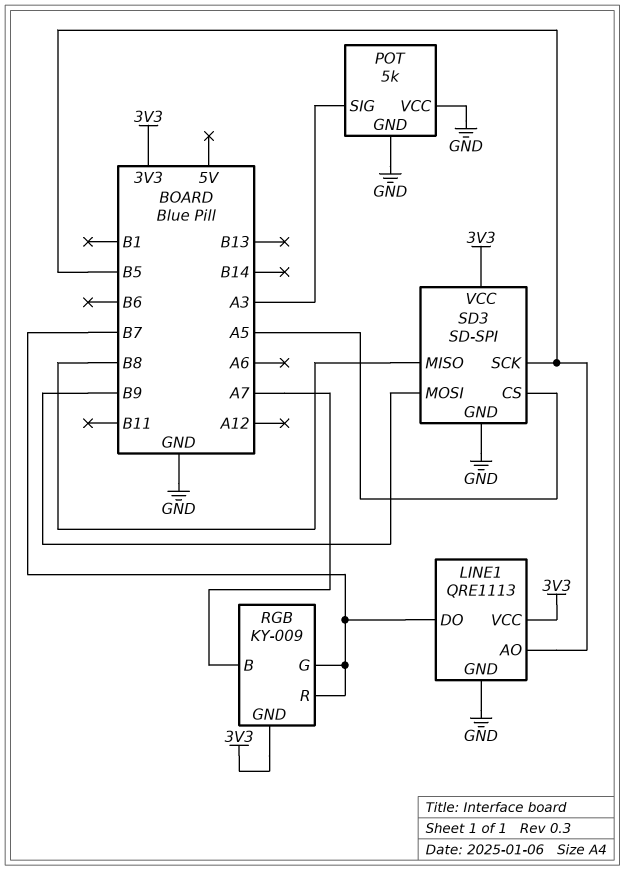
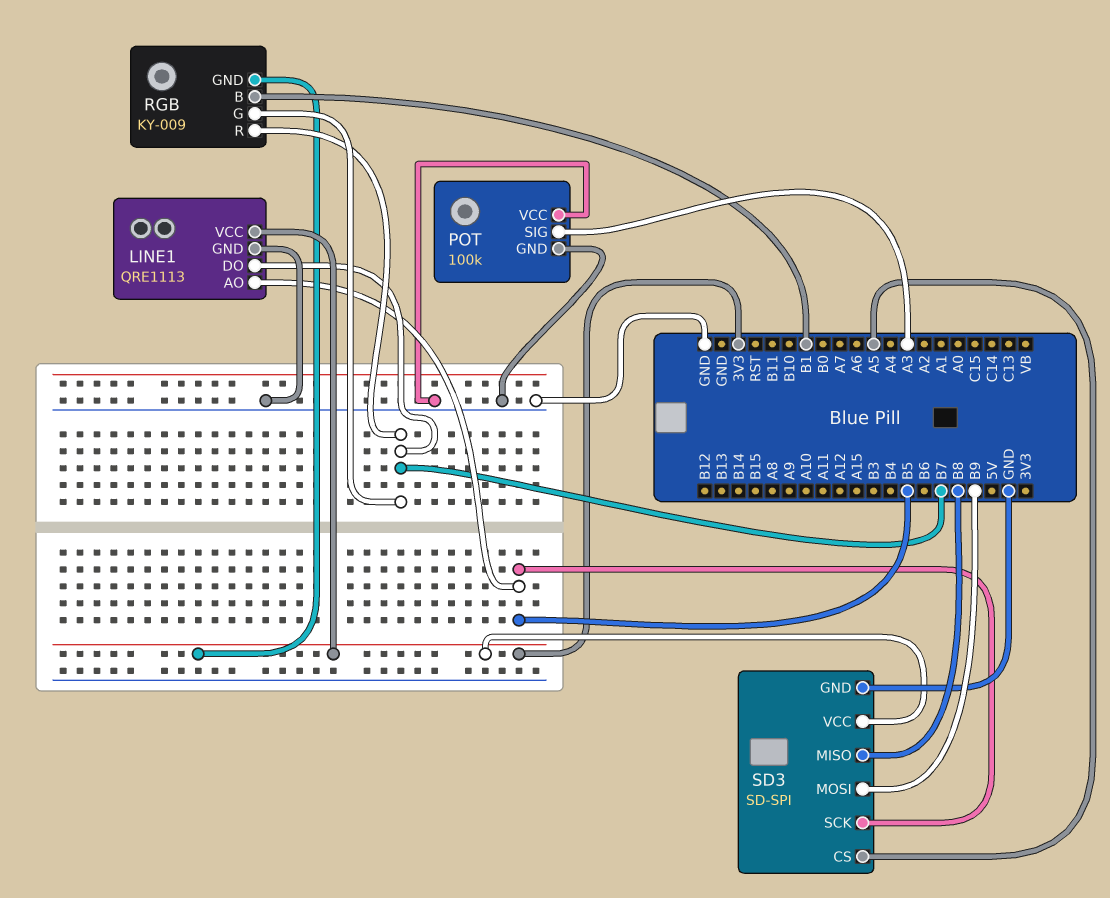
POT: 5k -> 100k
RGB pin B: A7 -> B1

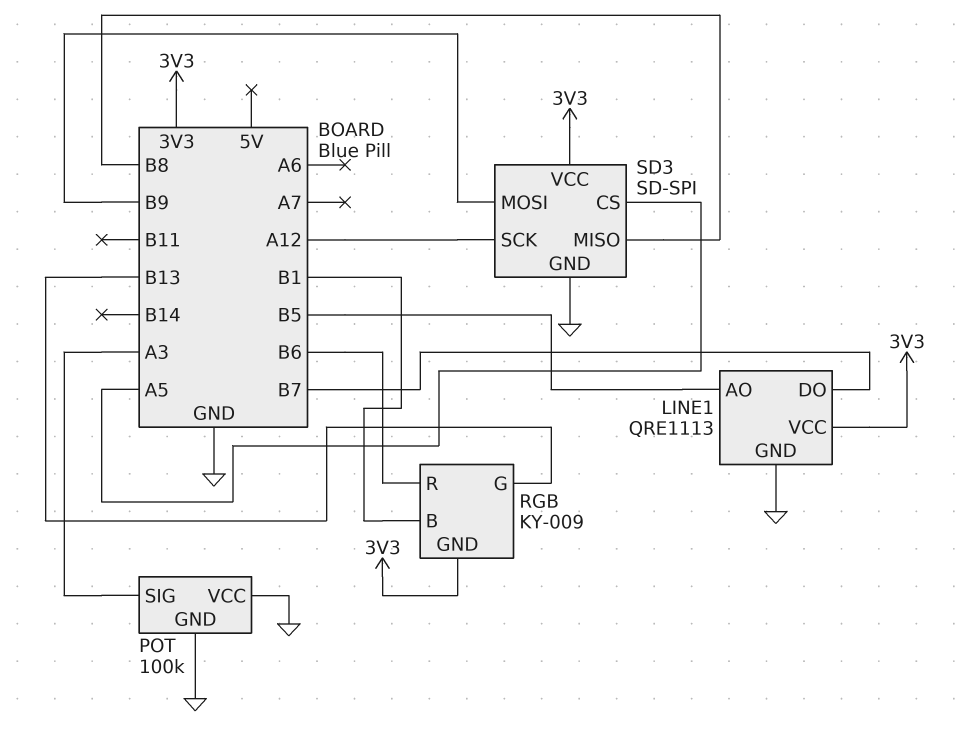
RGB pin G: B7 -> B13
RGB pin R: B7 -> B6
SD3 pin SCK: B5 -> A12

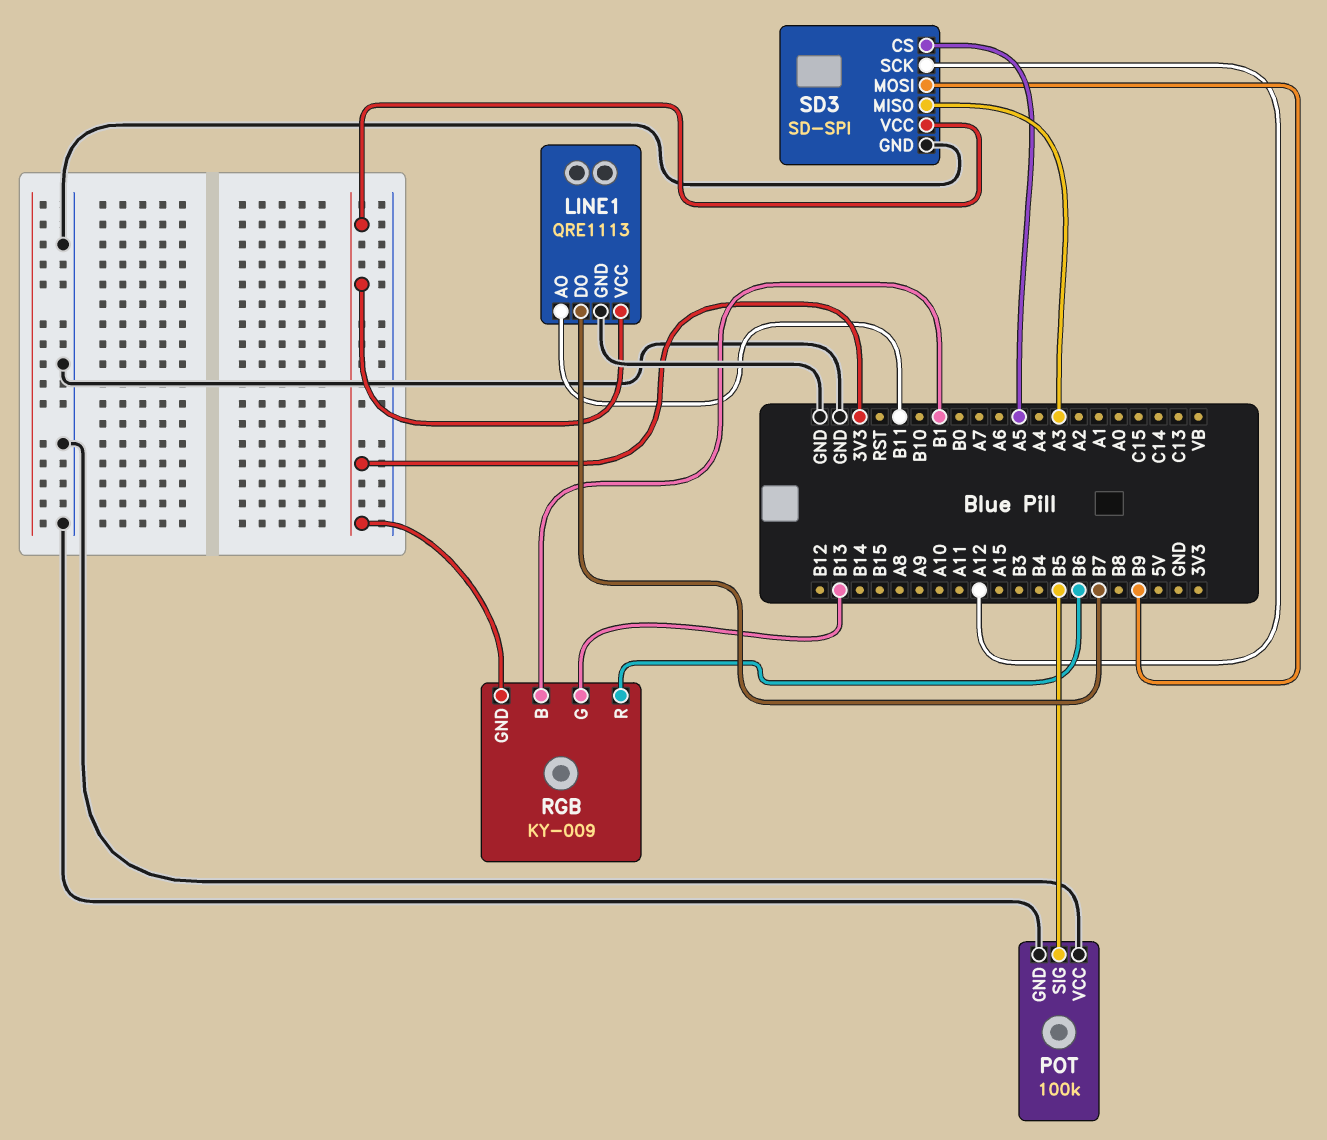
LINE1 pin AO: B5 -> B11
POT pin SIG: A3 -> B5
SD3 pin MISO: B8 -> A3

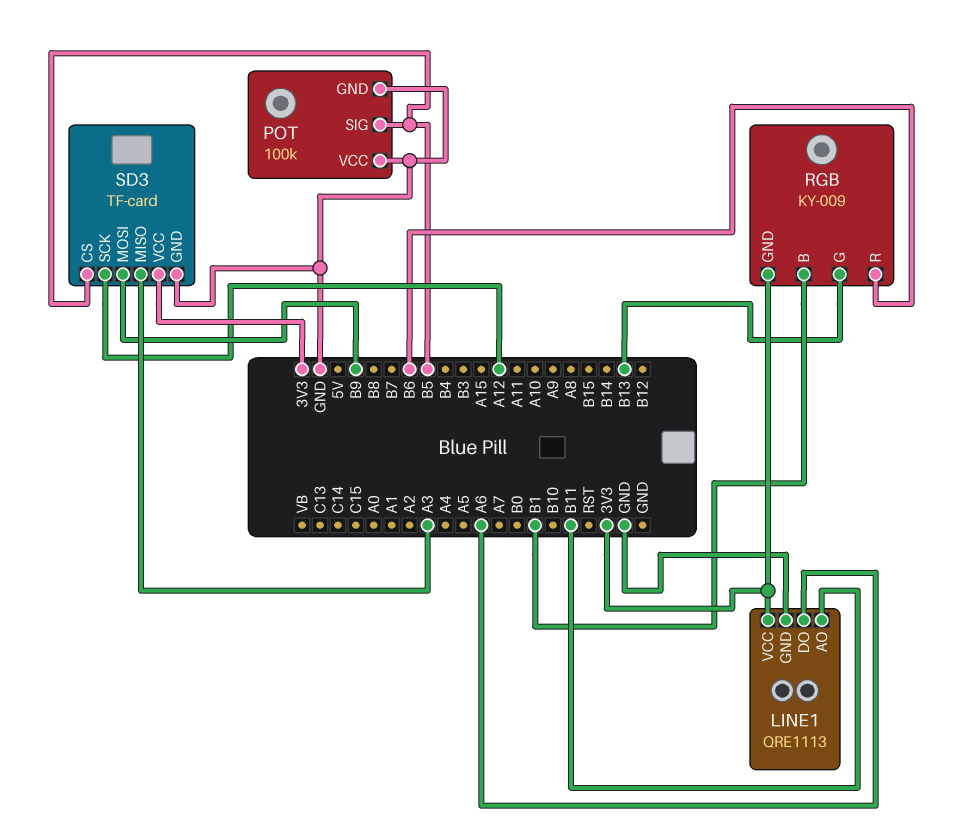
LINE1 pin DO: B7 -> A6
SD3: SD-SPI -> TF-card
SD3 pin CS: A5 -> B5

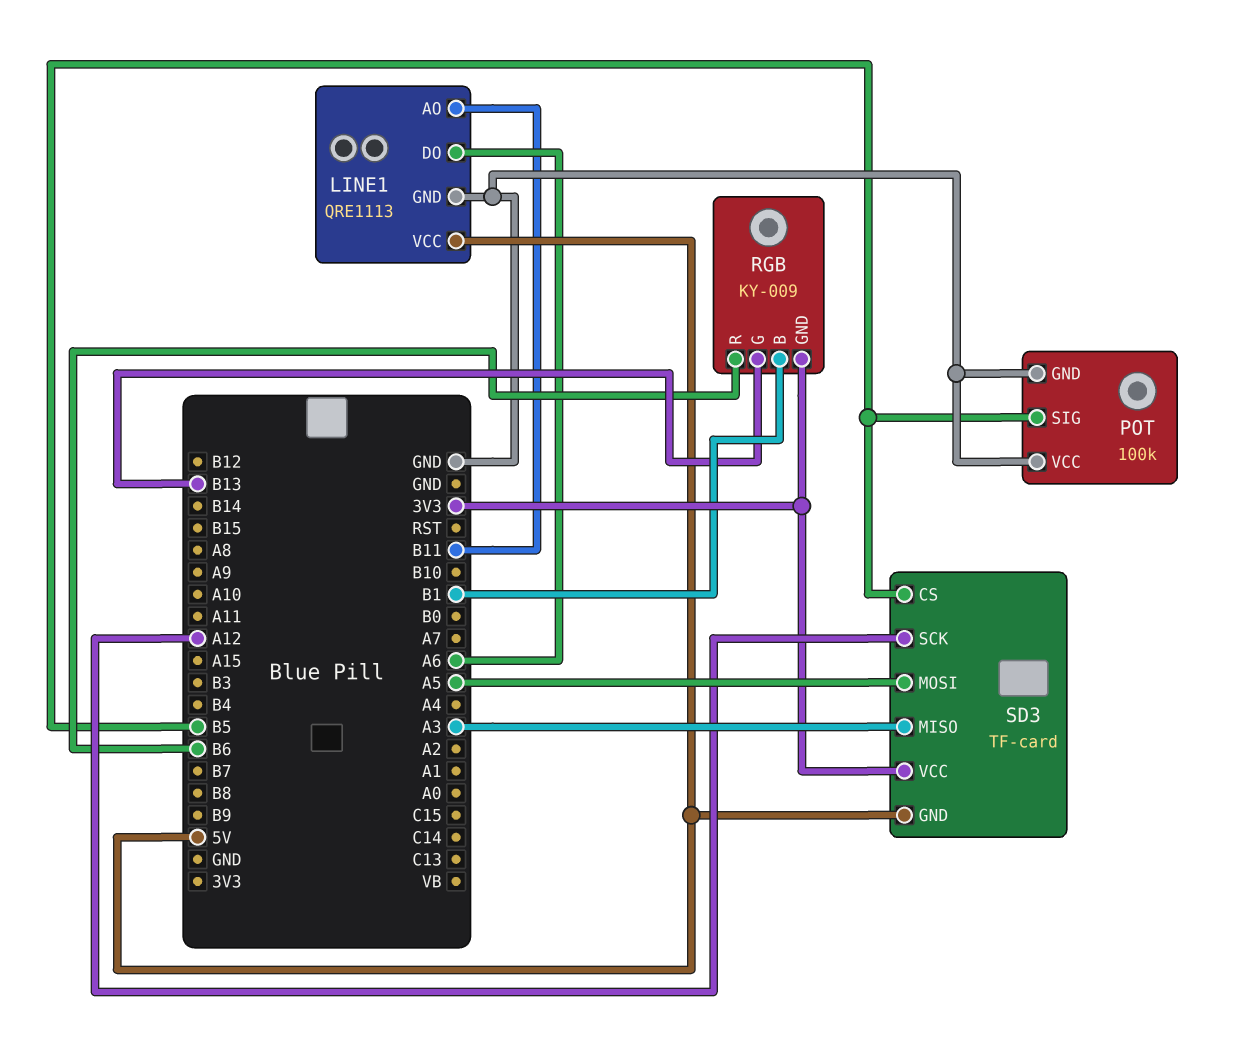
LINE1 pin VCC: 3V3 -> 5V
SD3 pin GND: GND -> 5V
SD3 pin MOSI: B9 -> A5

